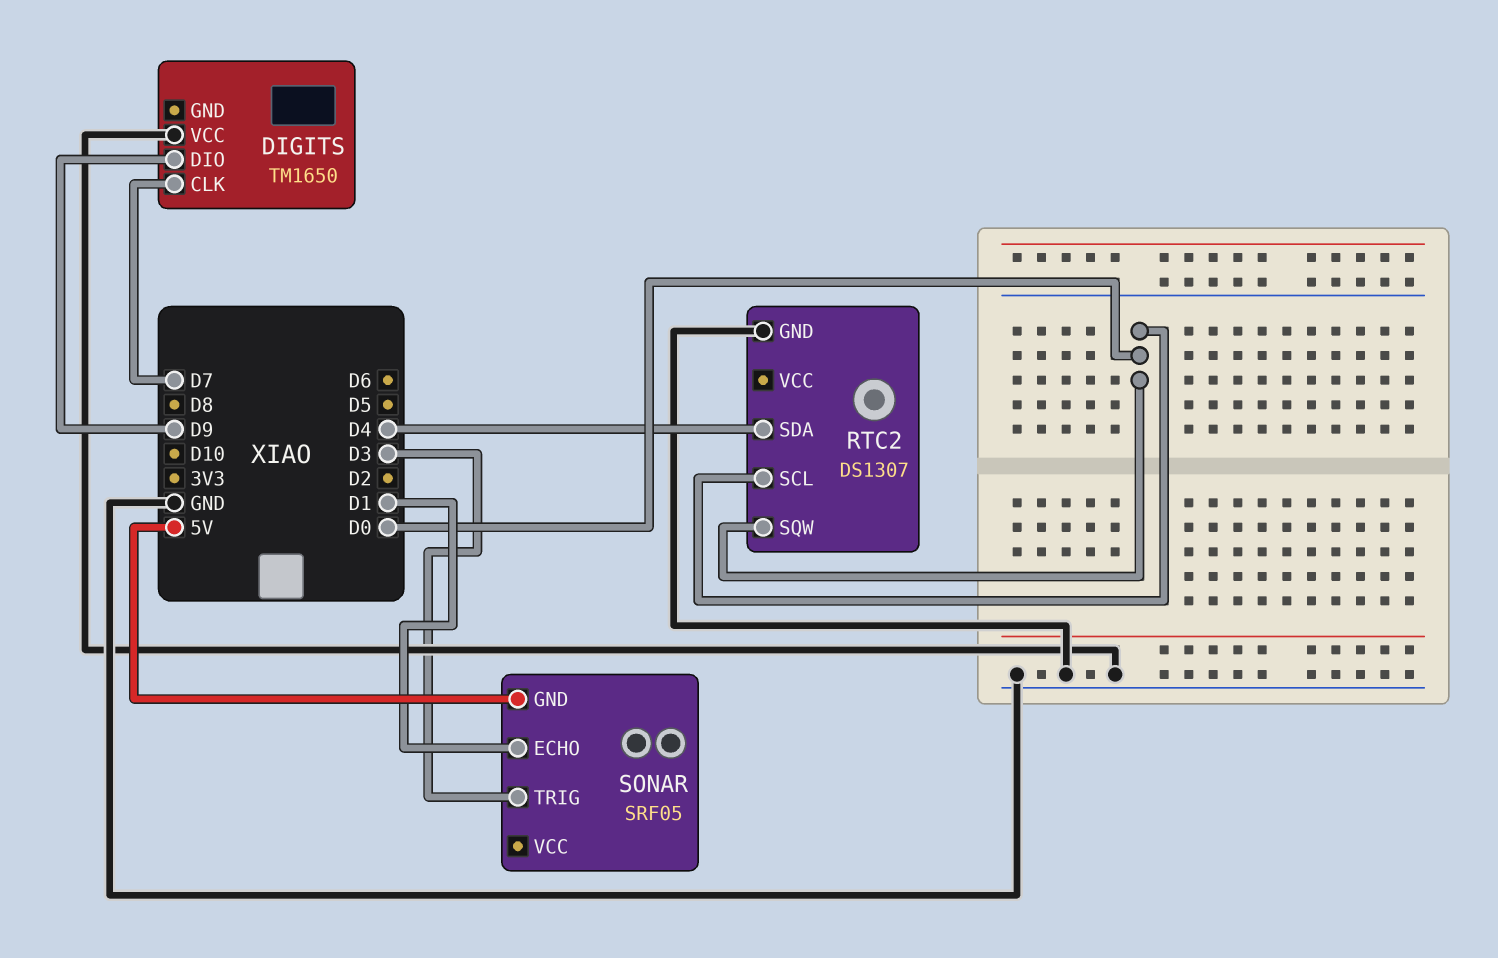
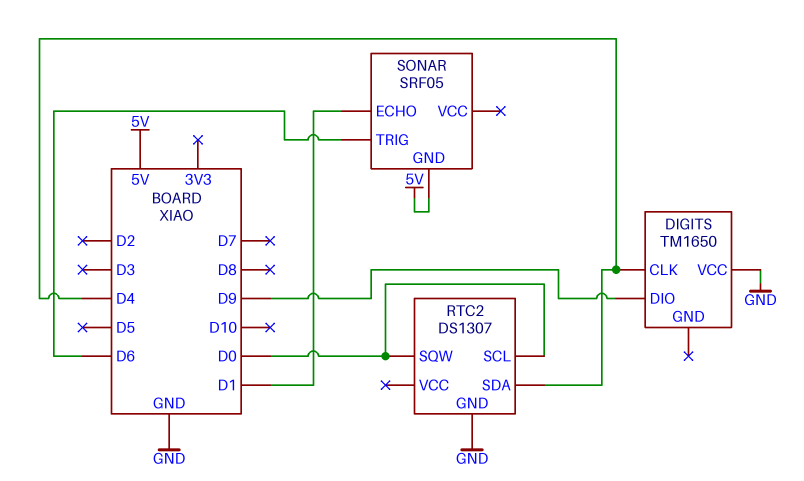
DIGITS pin CLK: D7 -> D4
SONAR pin TRIG: D3 -> D6

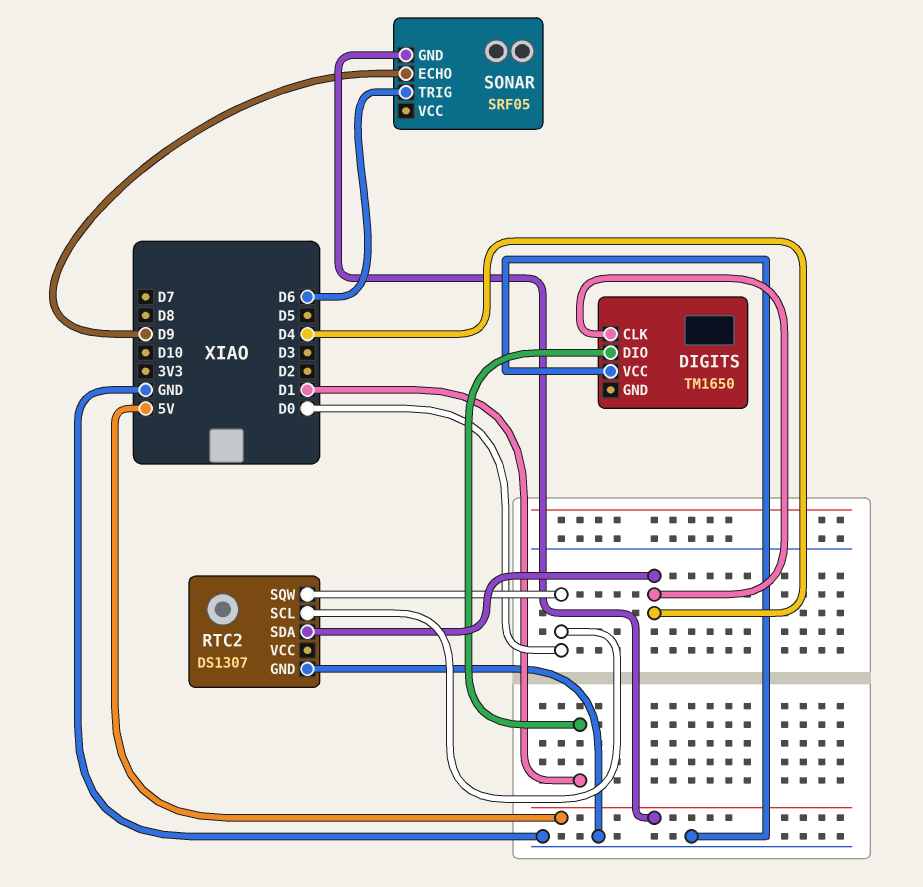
DIGITS pin DIO: D9 -> D1
SONAR pin ECHO: D1 -> D9

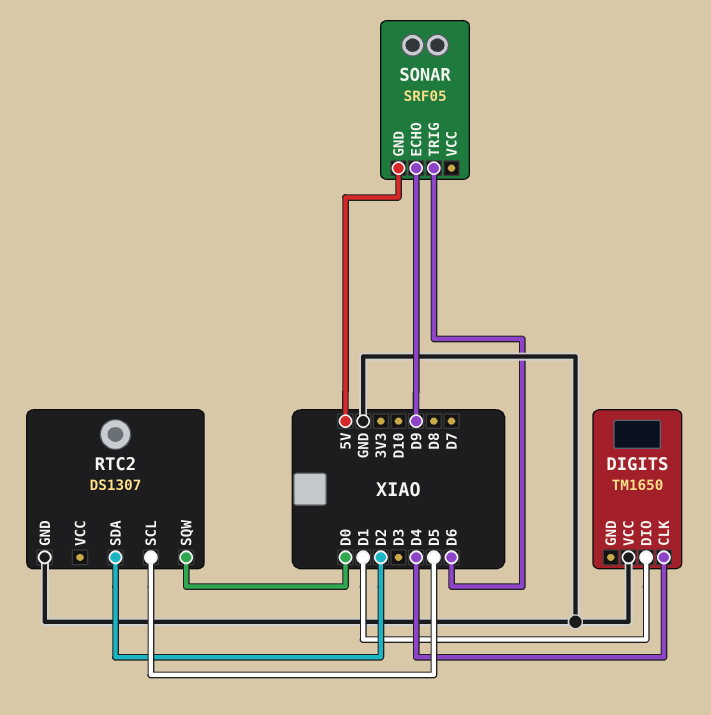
RTC2 pin SCL: D0 -> D5
RTC2 pin SDA: D4 -> D2

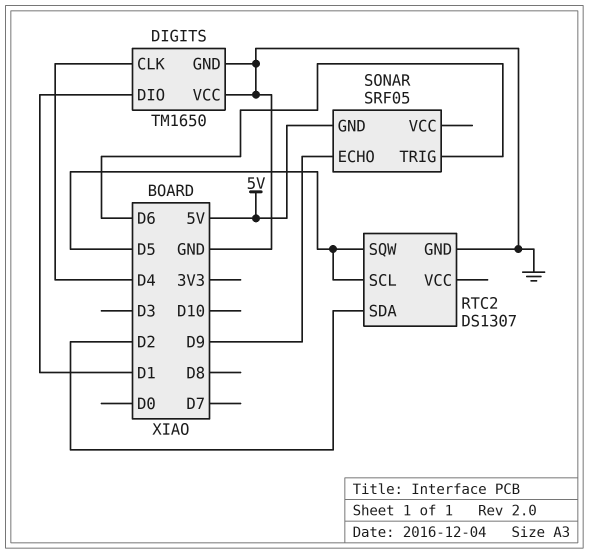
DIGITS pin GND: none -> GND
RTC2 pin SQW: D0 -> D5

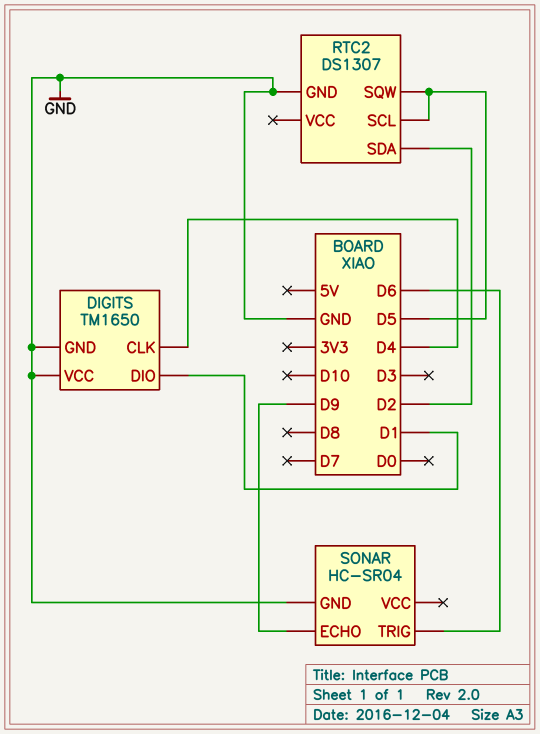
SONAR: SRF05 -> HC-SR04
SONAR pin GND: 5V -> GND

